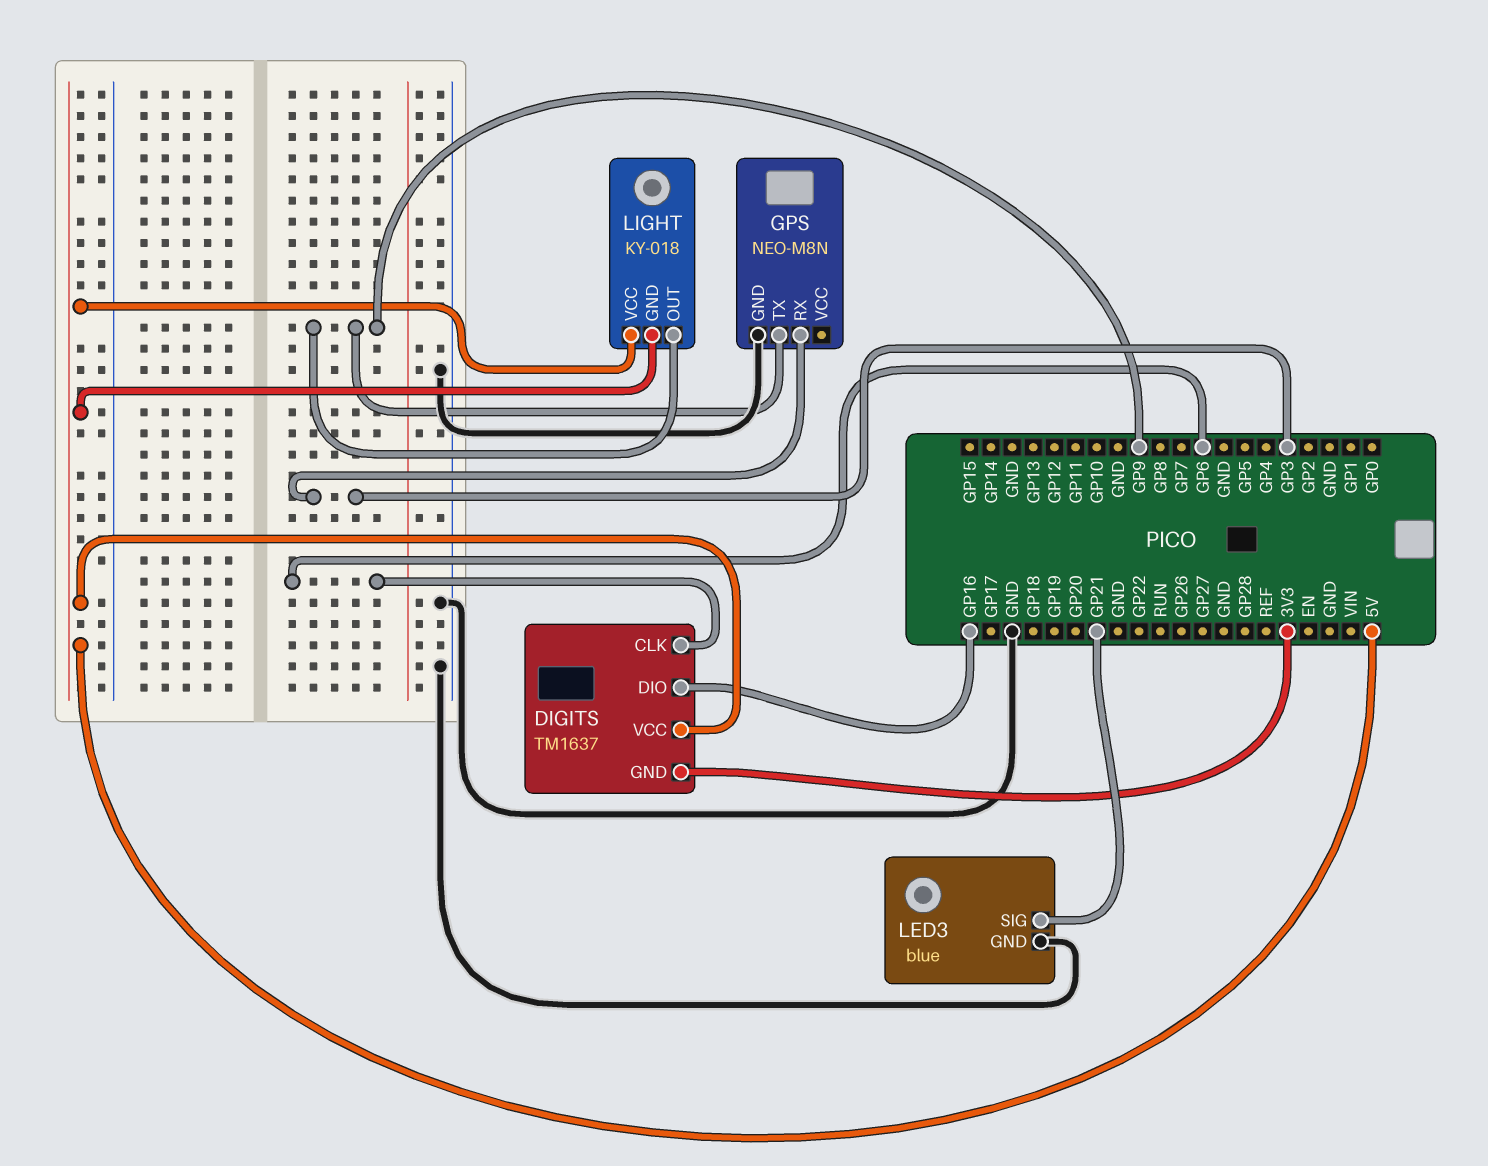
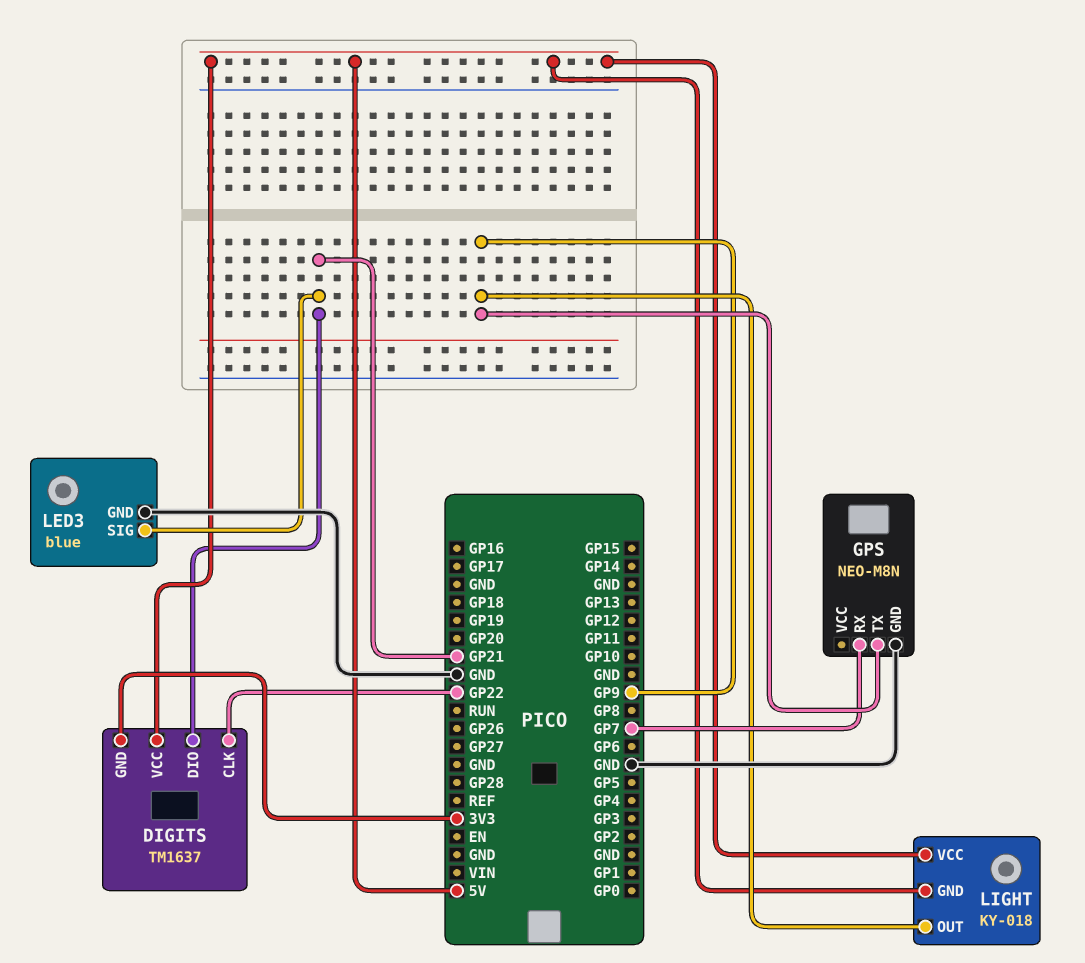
DIGITS pin CLK: GP6 -> GP22
DIGITS pin DIO: GP16 -> GP21
GPS pin RX: GP3 -> GP7

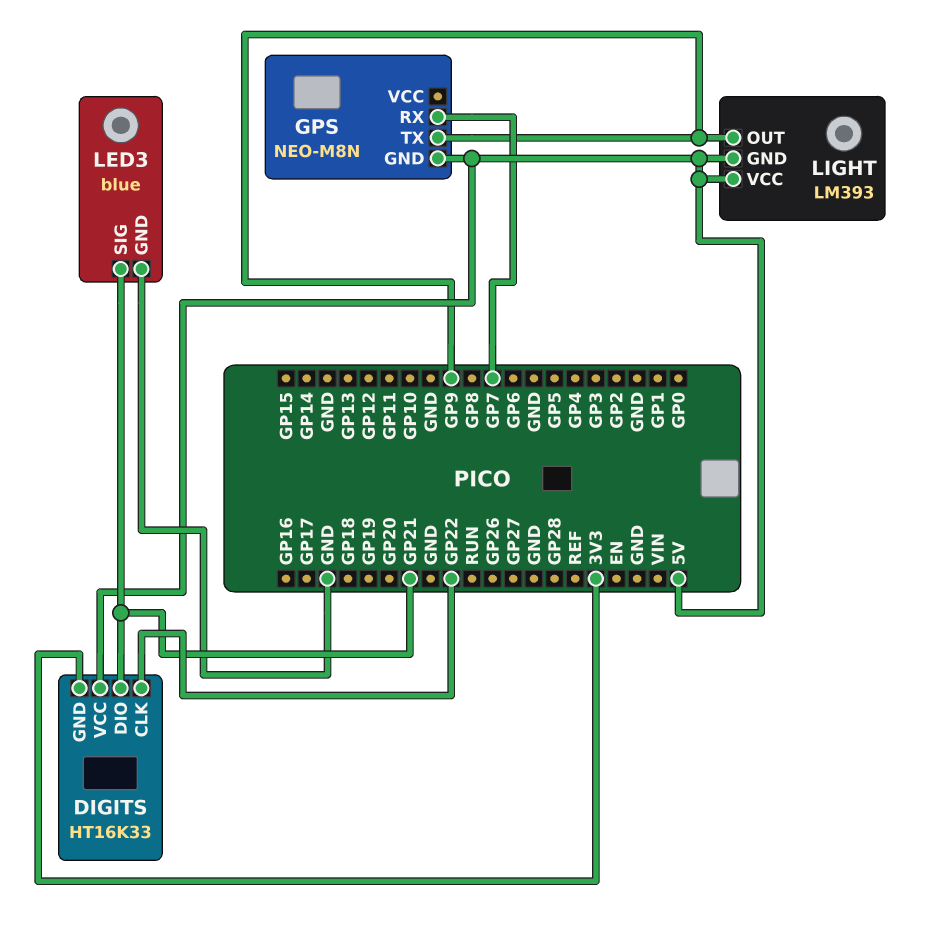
DIGITS: TM1637 -> HT16K33
GPS pin GND: GND -> 5V
LIGHT: KY-018 -> LM393

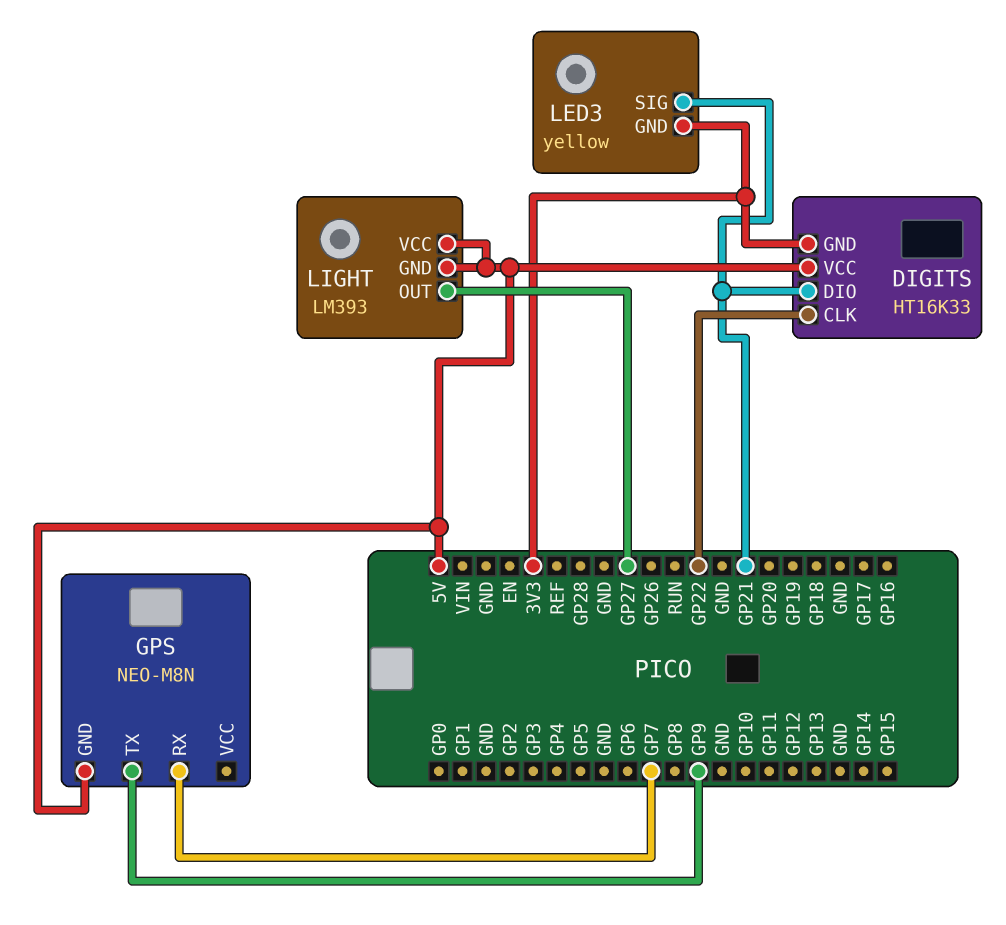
LED3: blue -> yellow
LED3 pin GND: GND -> 3V3
LIGHT pin OUT: GP9 -> GP27

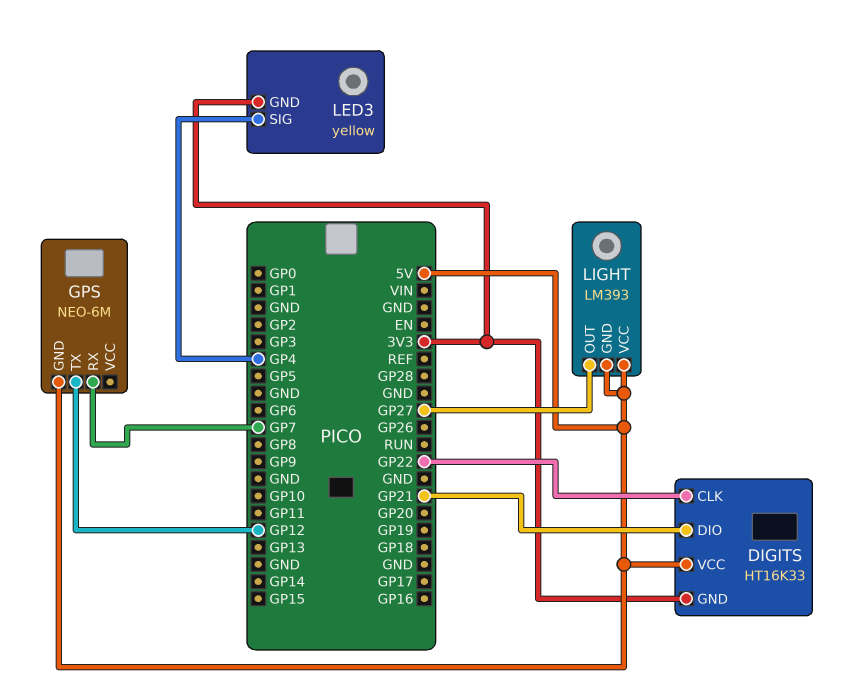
GPS: NEO-M8N -> NEO-6M
GPS pin TX: GP9 -> GP12
LED3 pin SIG: GP21 -> GP4

